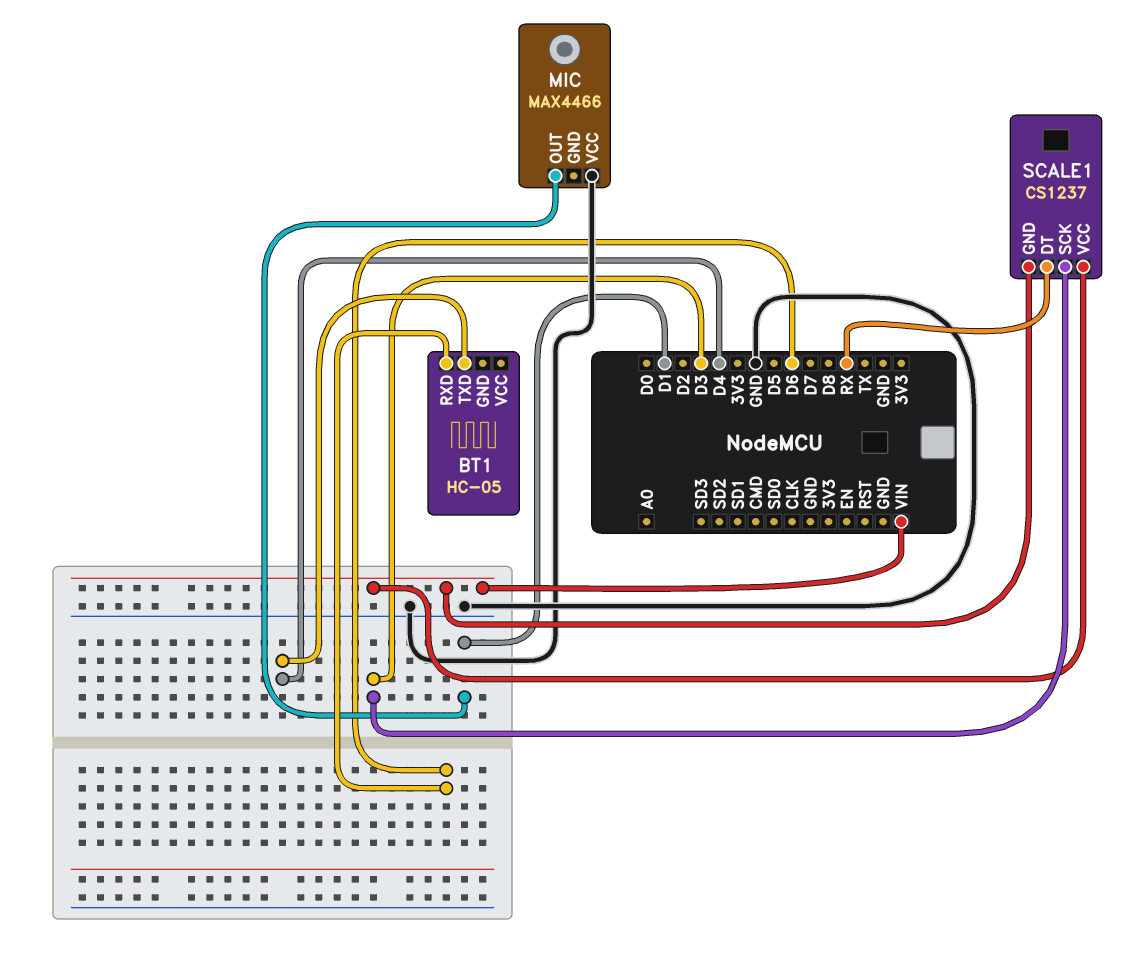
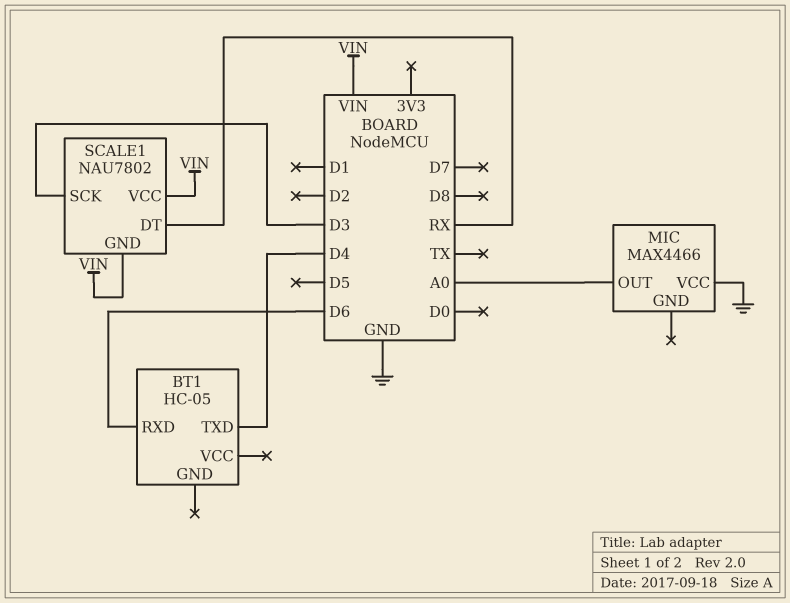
MIC pin OUT: D1 -> A0
SCALE1: CS1237 -> NAU7802

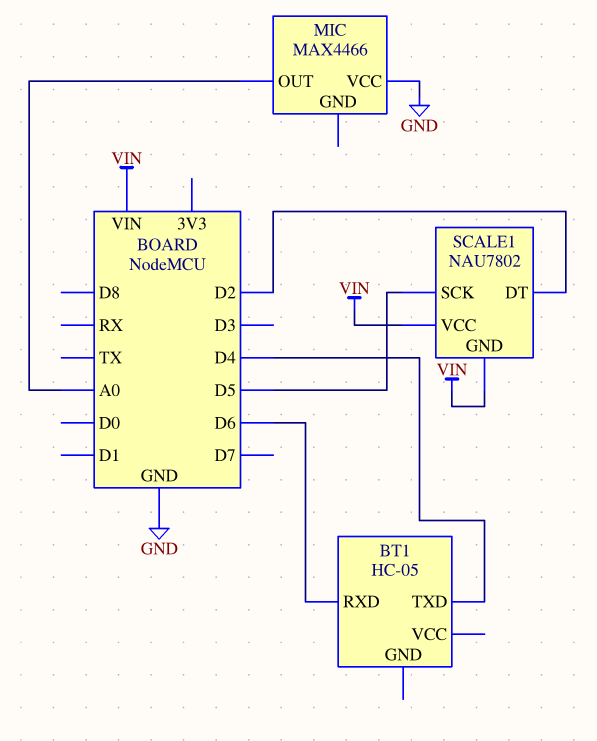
SCALE1 pin DT: RX -> D2
SCALE1 pin SCK: D3 -> D5

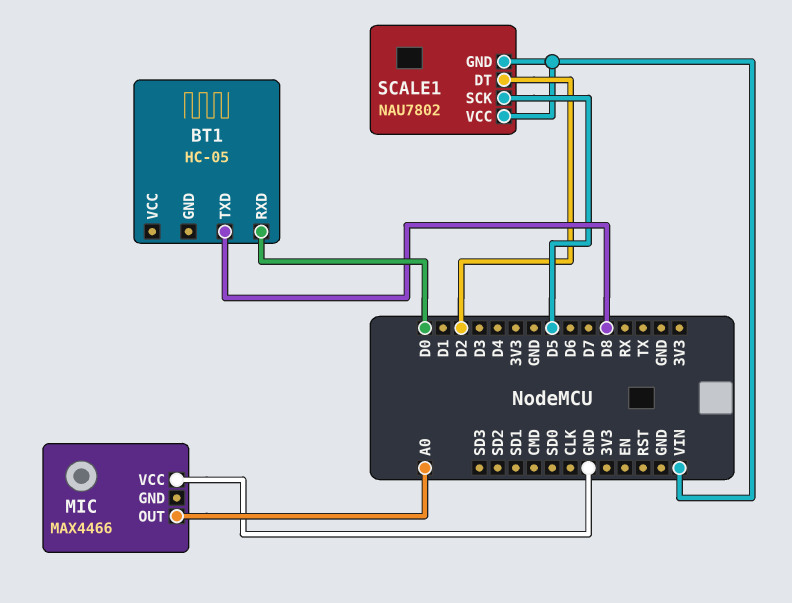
BT1 pin RXD: D6 -> D0
BT1 pin TXD: D4 -> D8

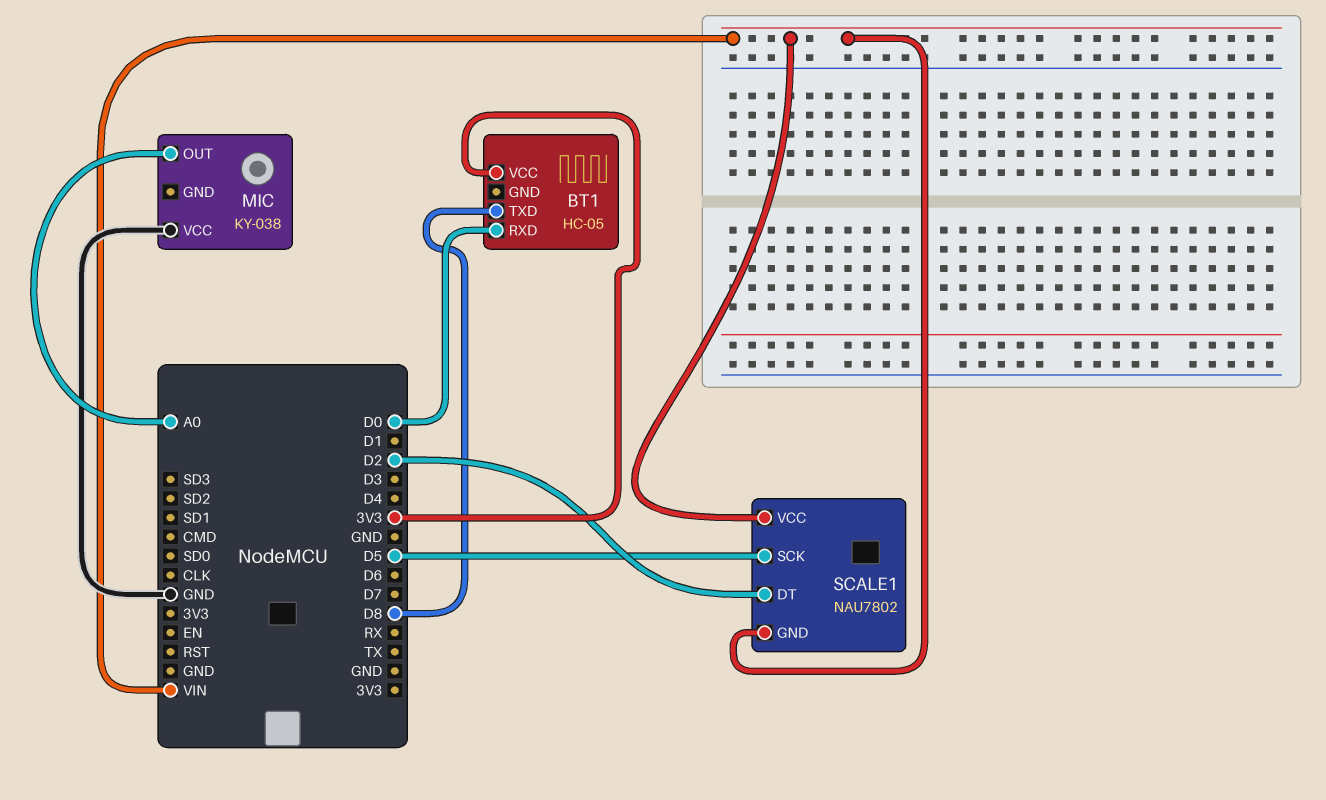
BT1 pin VCC: none -> 3V3
MIC: MAX4466 -> KY-038

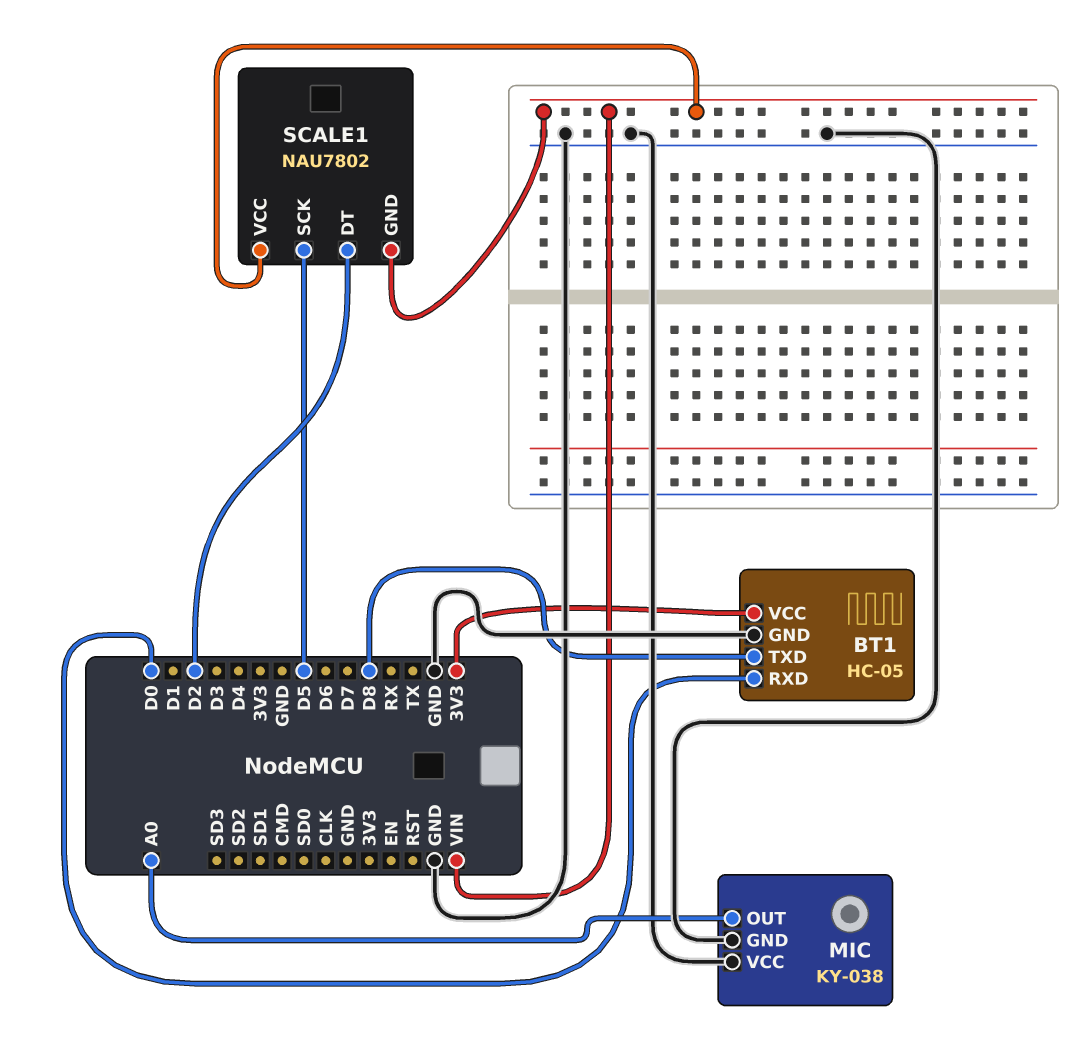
BT1 pin GND: none -> GND
MIC pin GND: none -> GND

